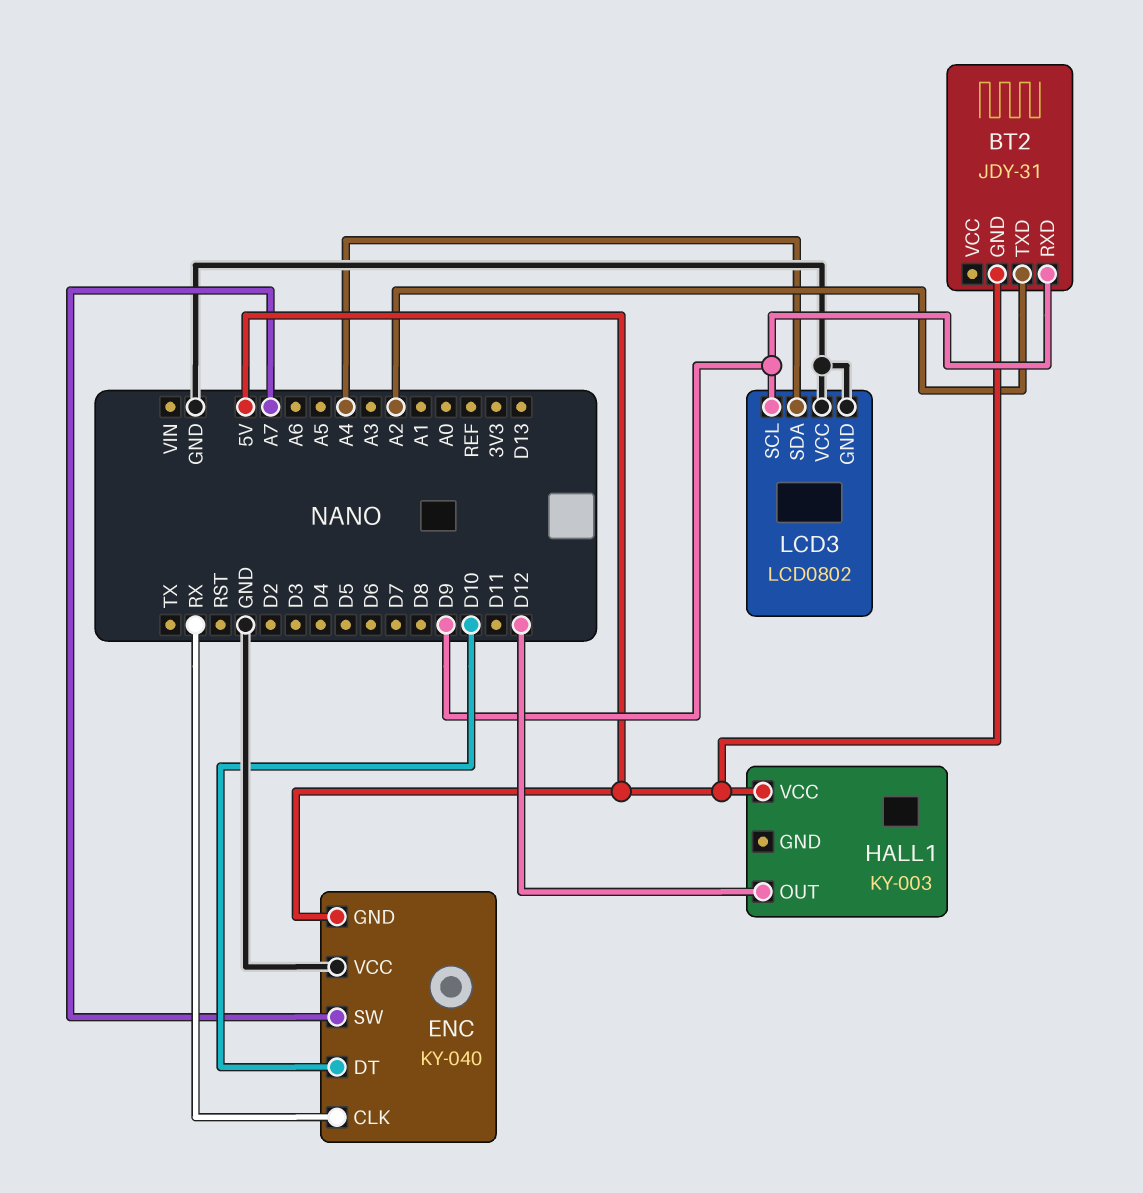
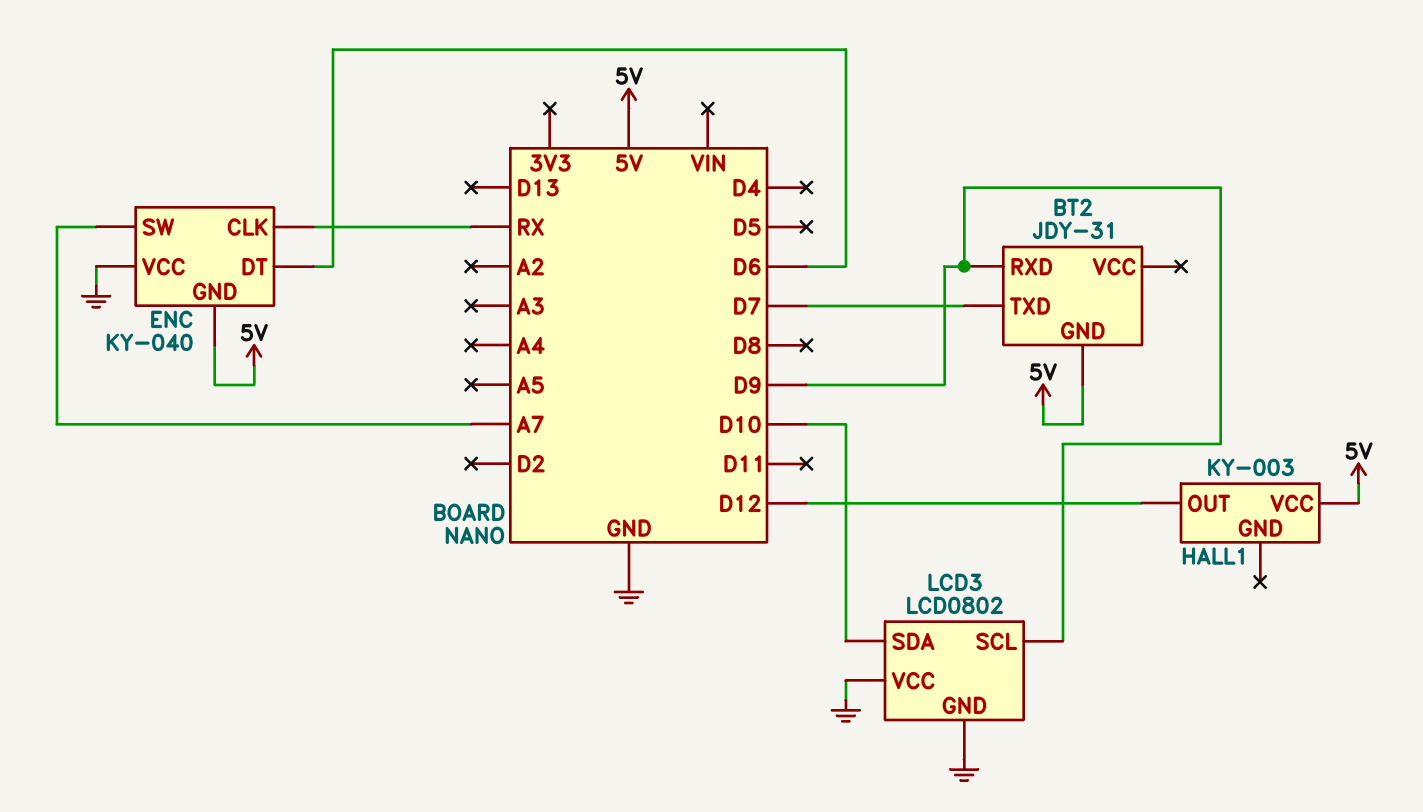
BT2 pin TXD: A2 -> D7
ENC pin DT: D10 -> D6
LCD3 pin SDA: A4 -> D10

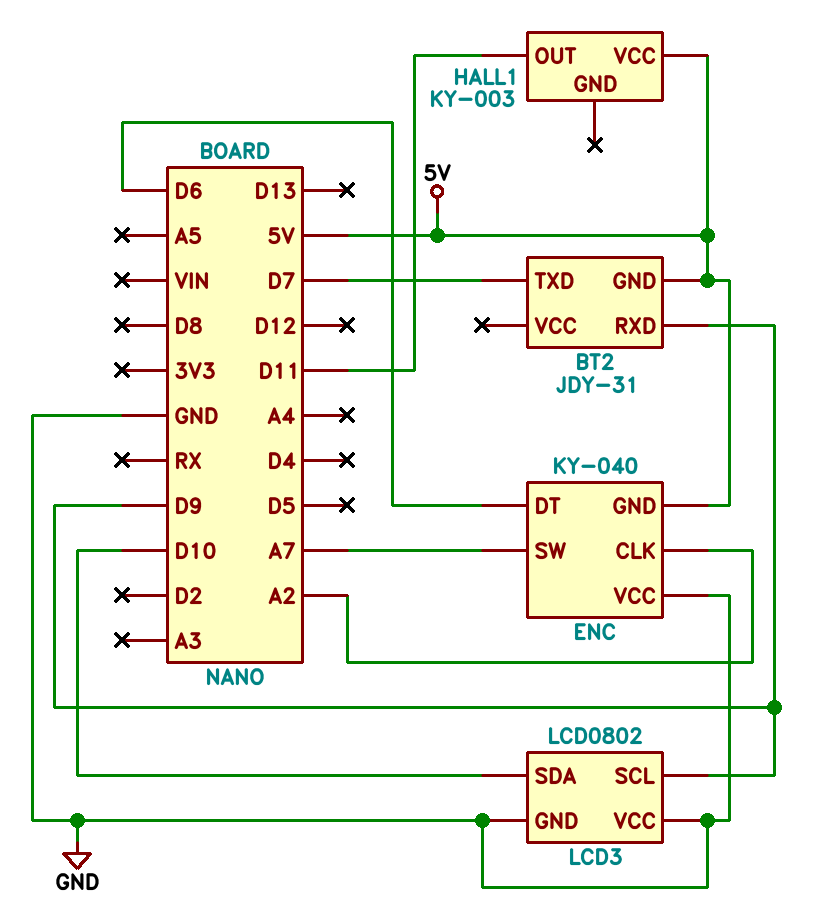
ENC pin CLK: RX -> A2
HALL1 pin OUT: D12 -> D11

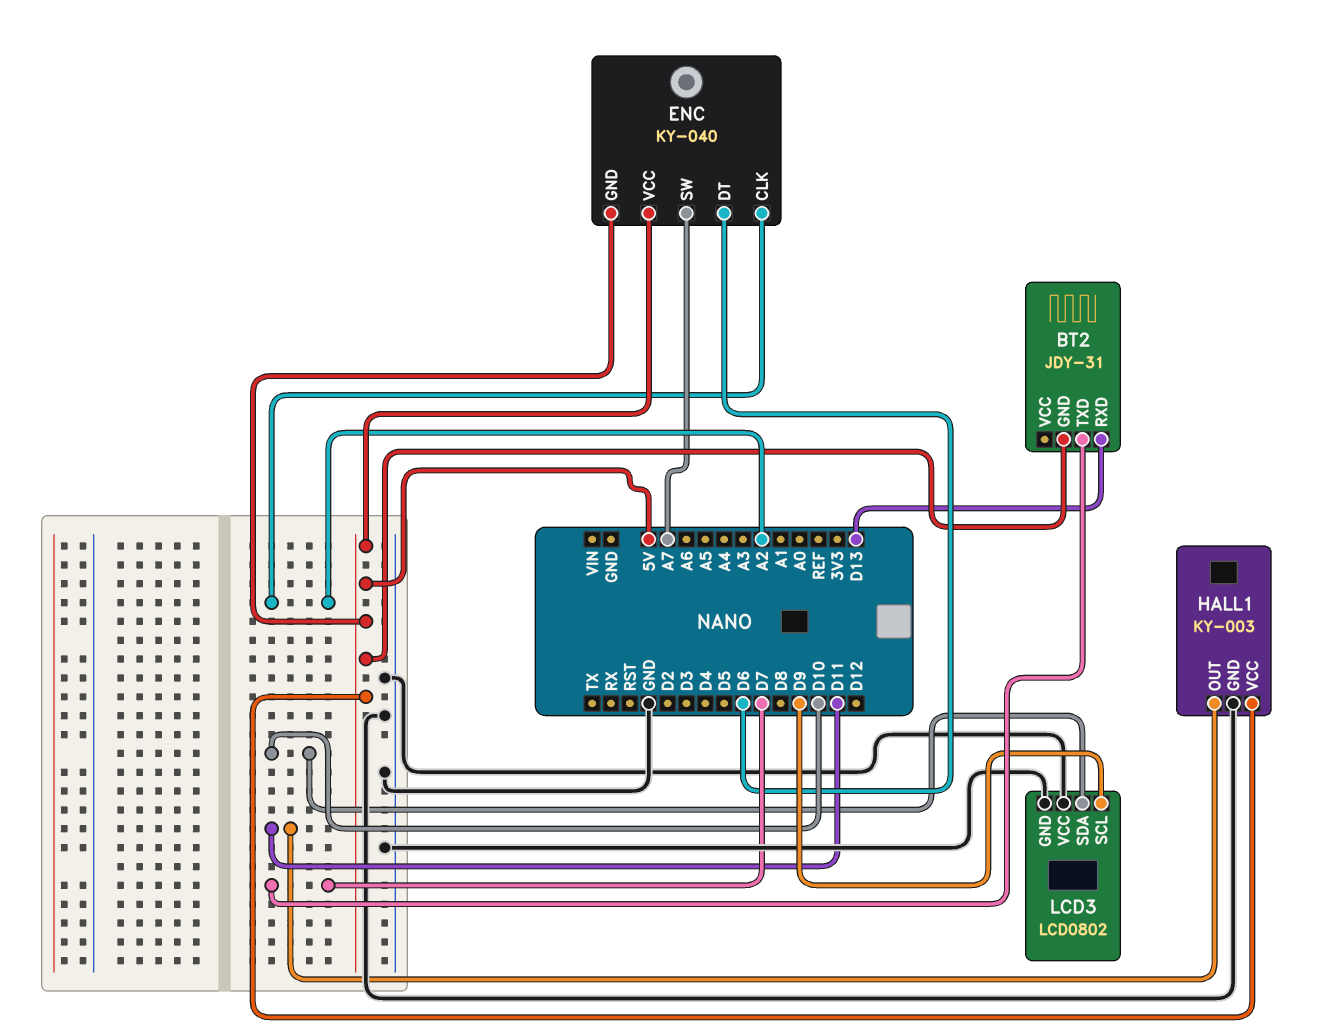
BT2 pin RXD: D9 -> D13
ENC pin VCC: GND -> 5V
HALL1 pin GND: none -> GND

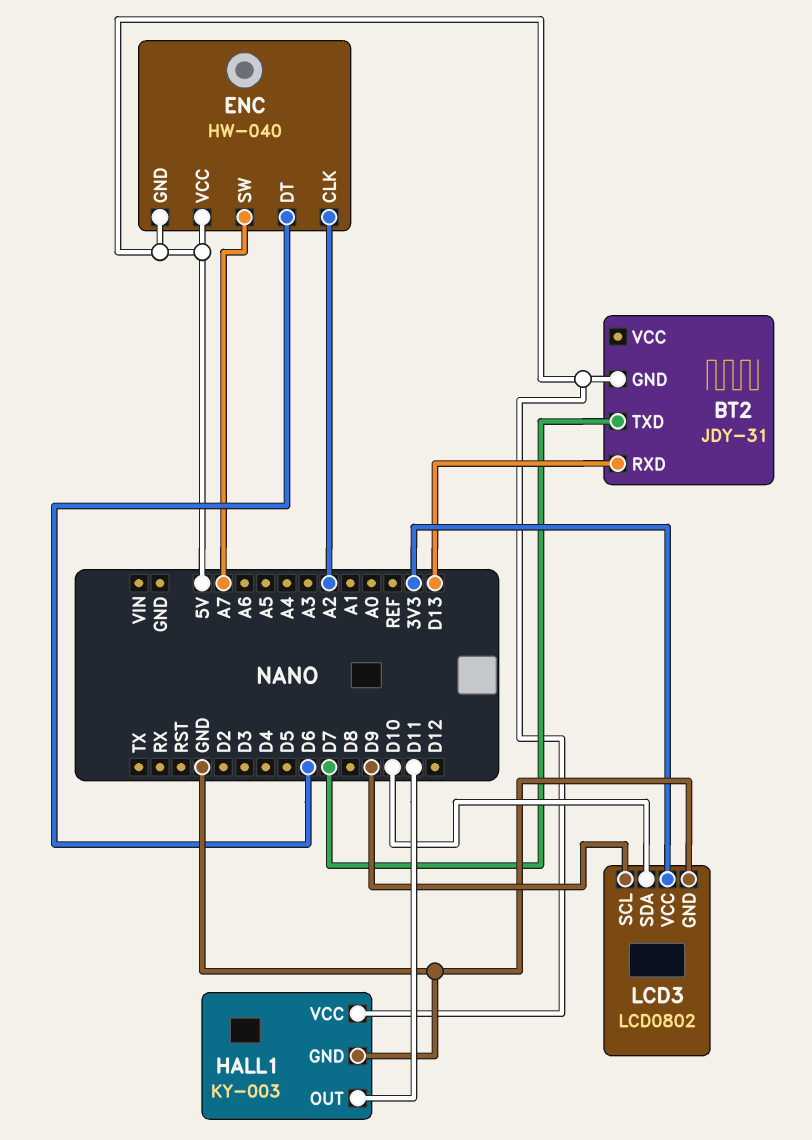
ENC: KY-040 -> HW-040
LCD3 pin VCC: GND -> 3V3

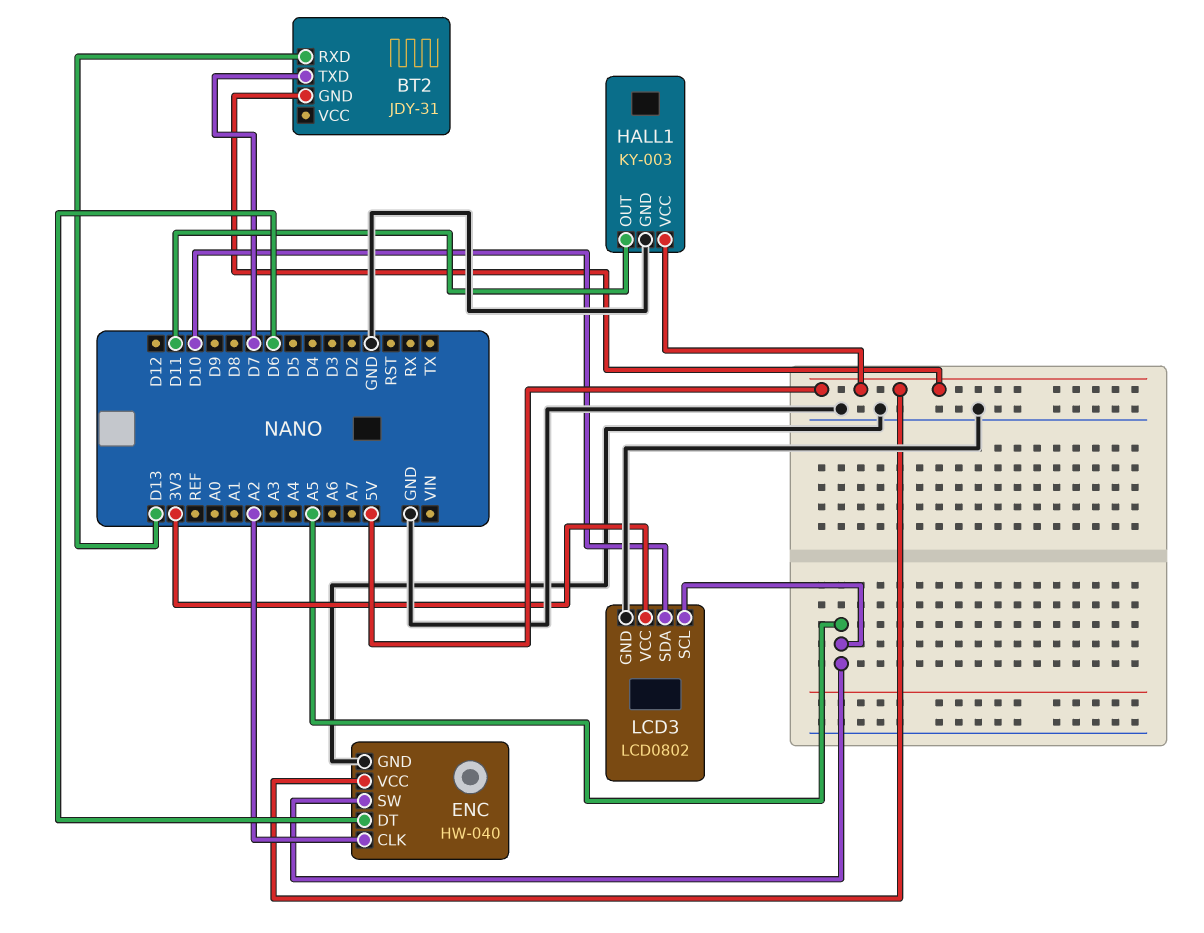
ENC pin GND: 5V -> GND
ENC pin SW: A7 -> A5
LCD3 pin SCL: D9 -> A5

